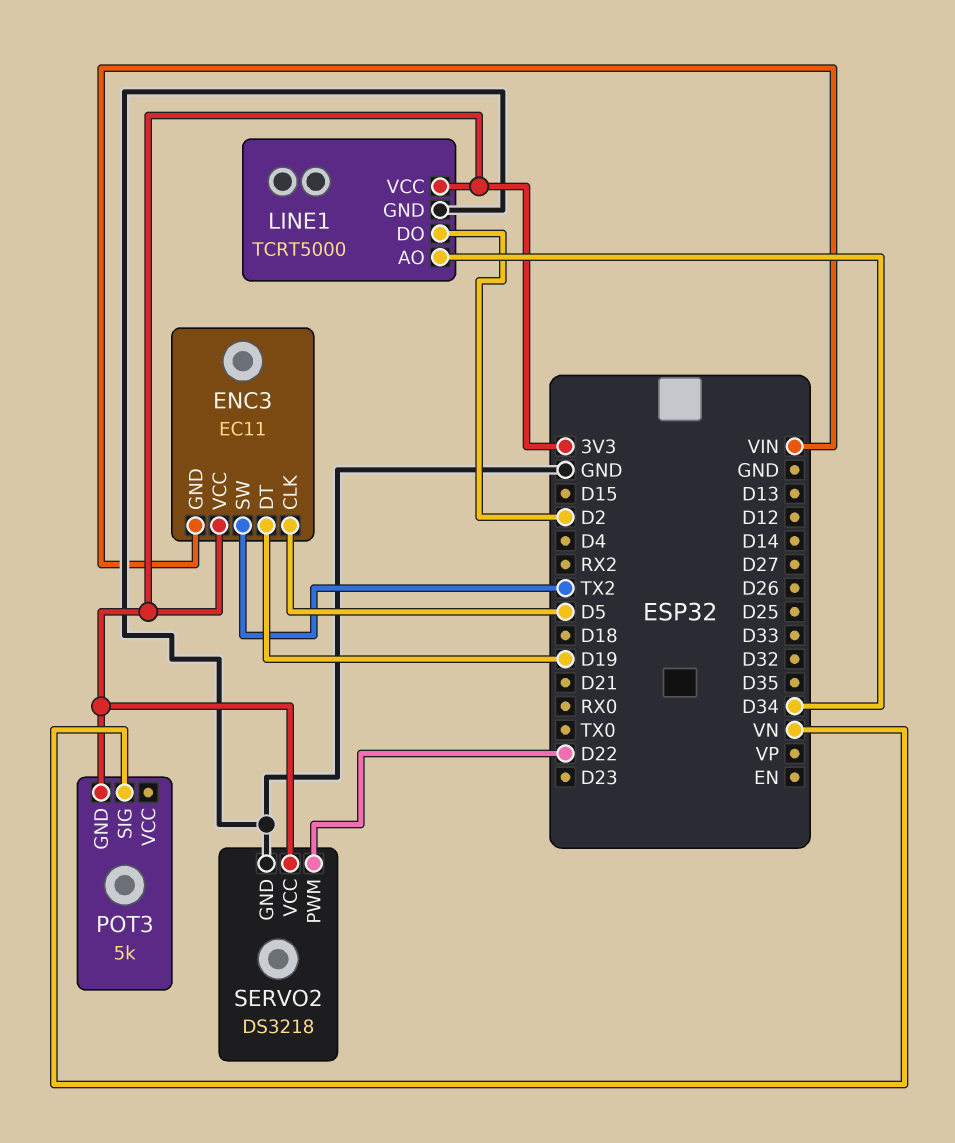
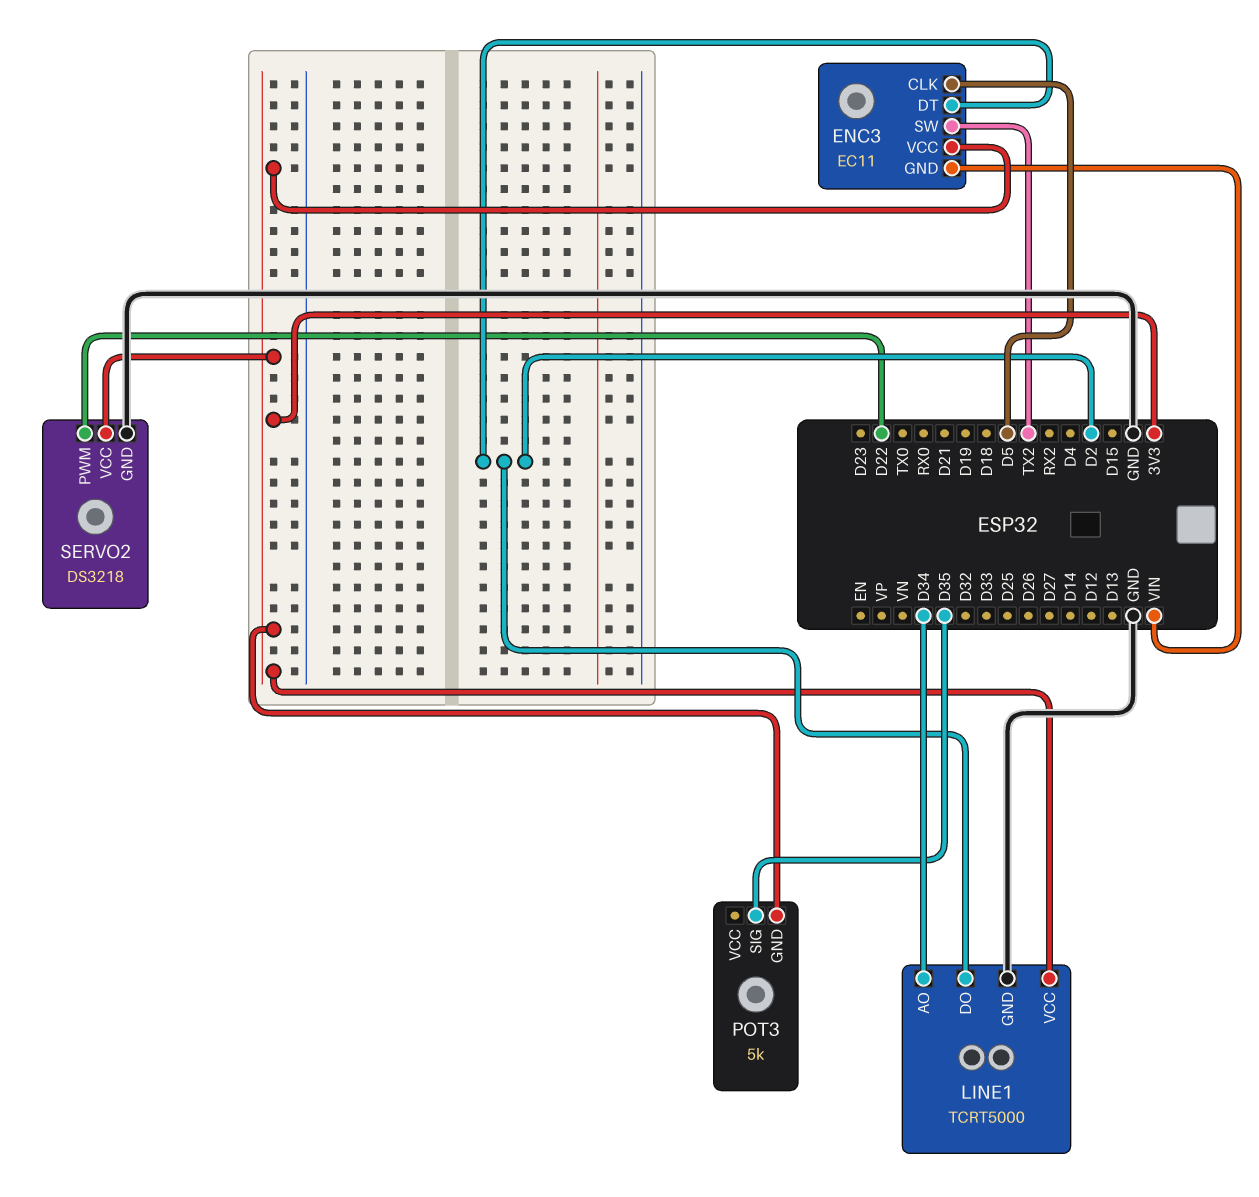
ENC3 pin DT: D19 -> D2
POT3 pin SIG: VN -> D35

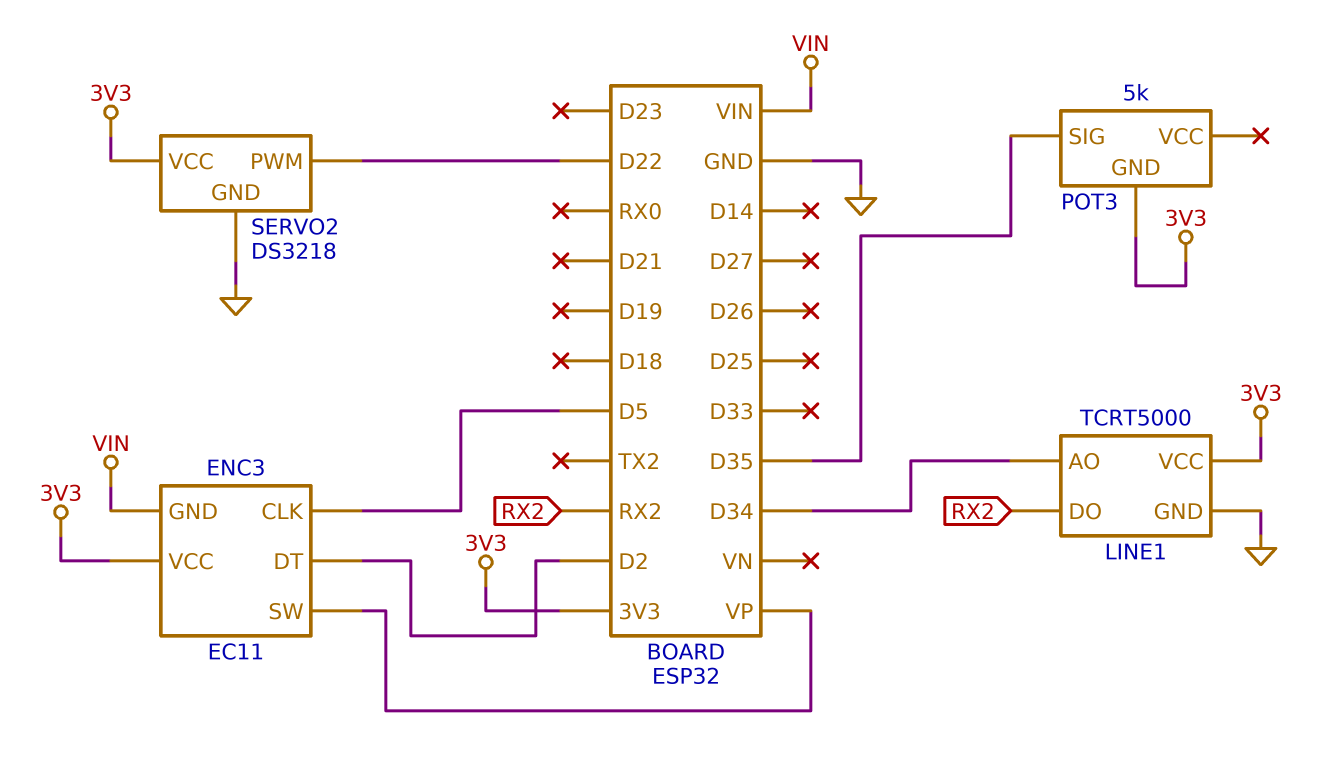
ENC3 pin SW: TX2 -> VP
LINE1 pin DO: D2 -> RX2

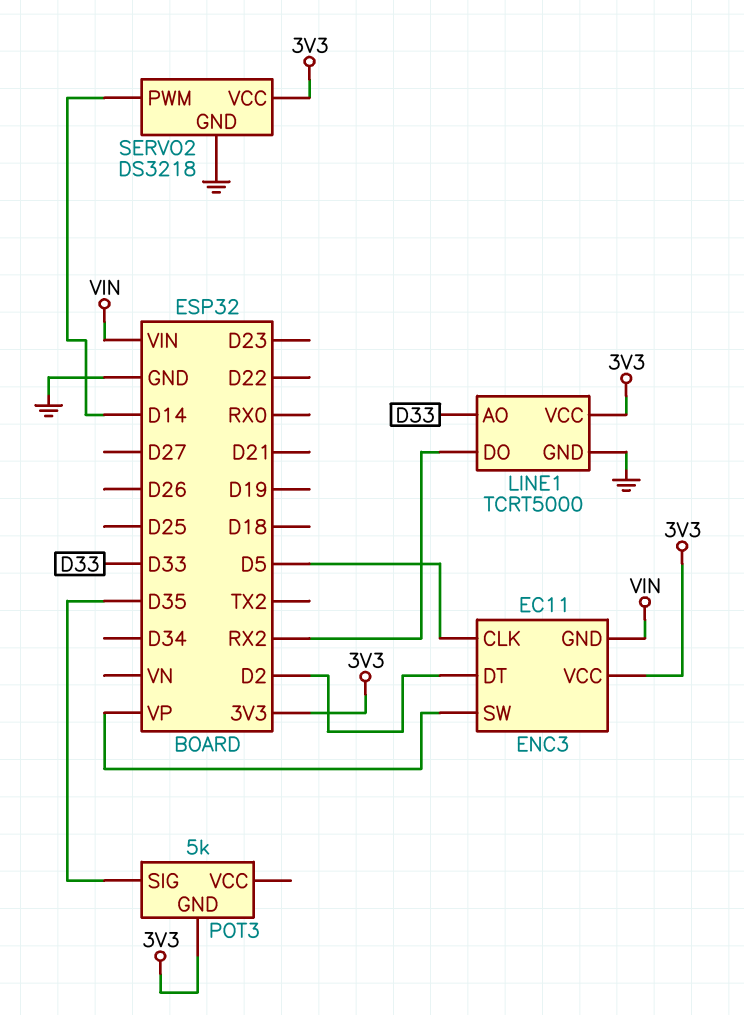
LINE1 pin AO: D34 -> D33
SERVO2 pin PWM: D22 -> D14

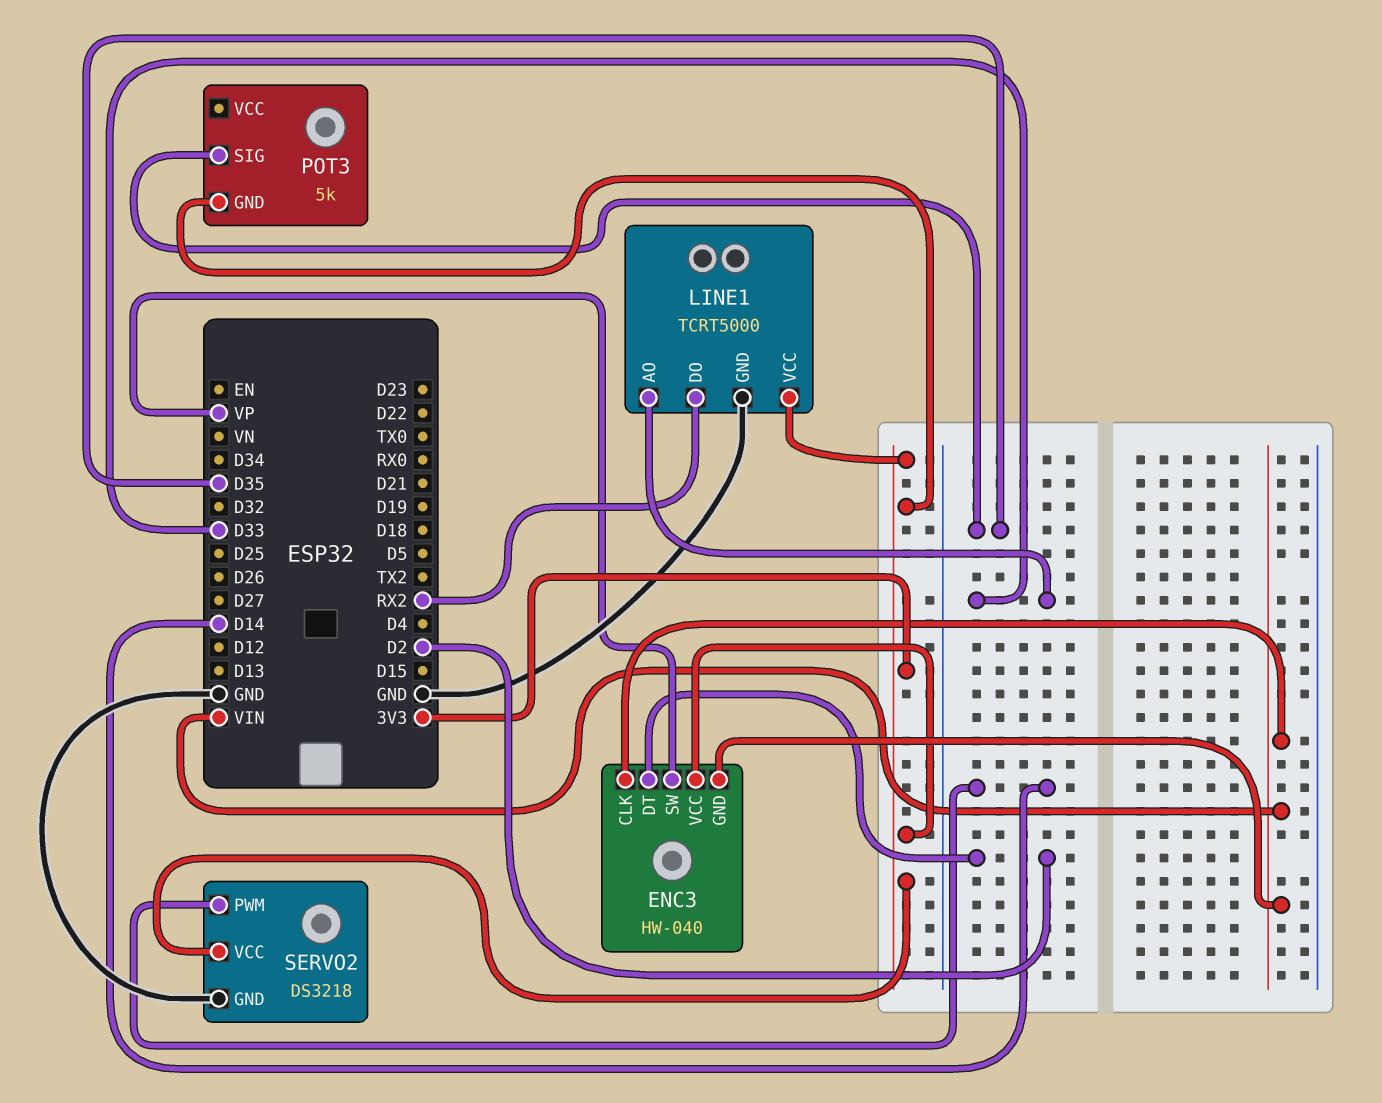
ENC3: EC11 -> HW-040
ENC3 pin CLK: D5 -> VIN

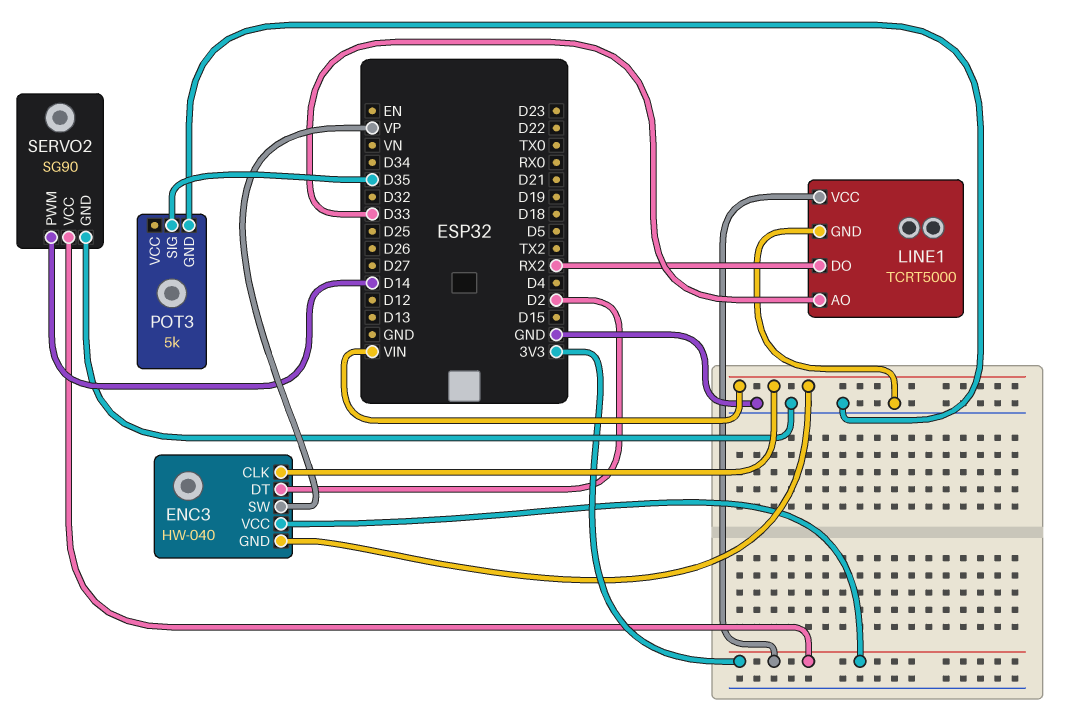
POT3 pin GND: 3V3 -> GND
SERVO2: DS3218 -> SG90

